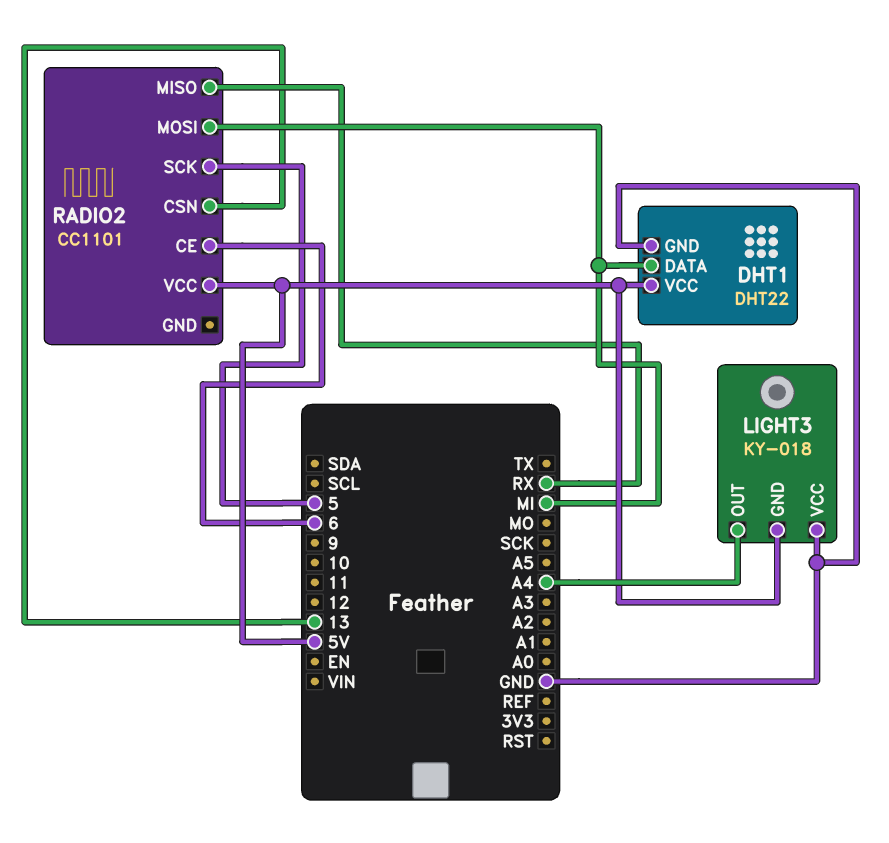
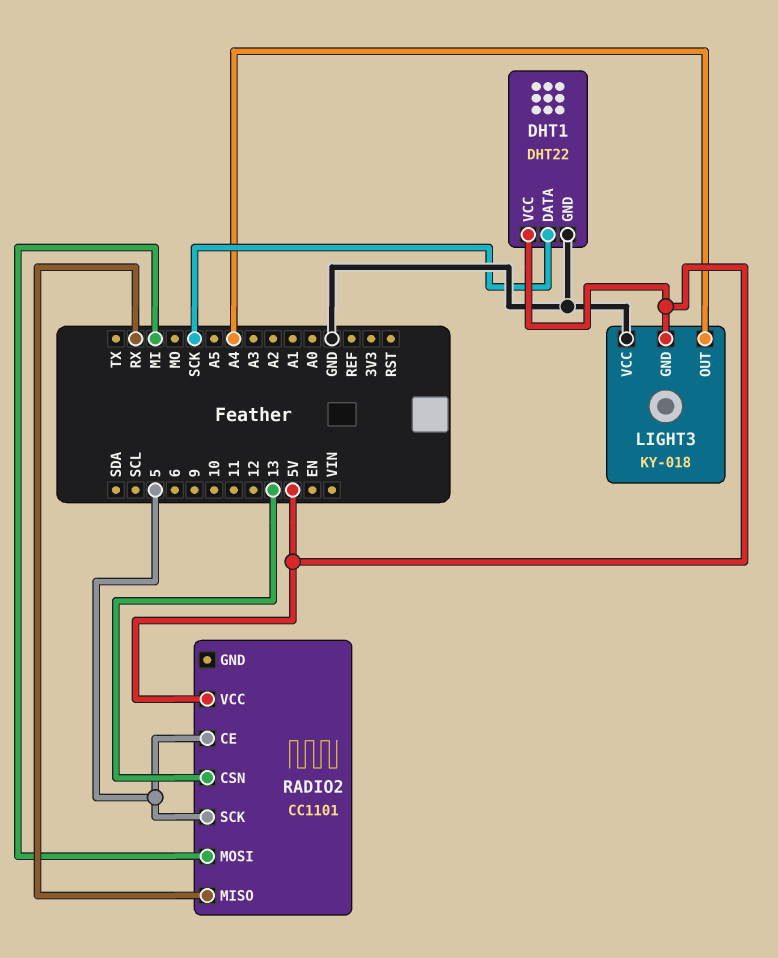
DHT1 pin DATA: MI -> SCK
RADIO2 pin CE: 6 -> 5

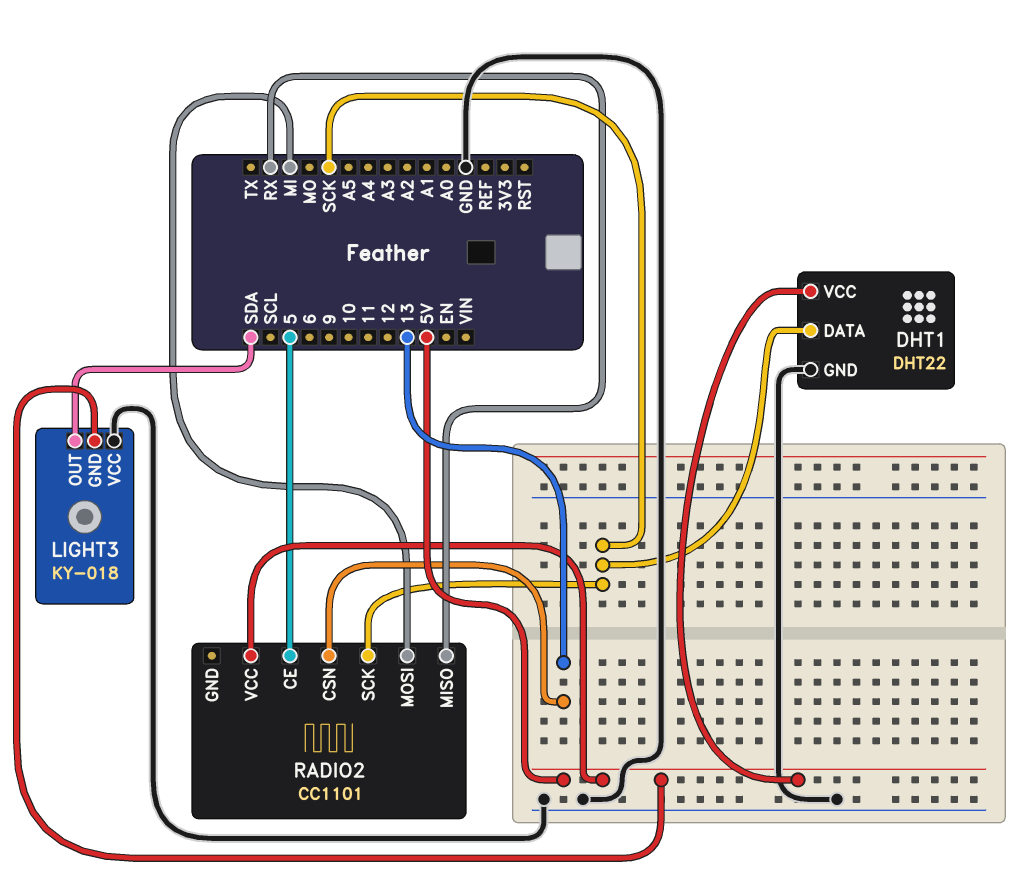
LIGHT3 pin OUT: A4 -> SDA
RADIO2 pin SCK: 5 -> SCK

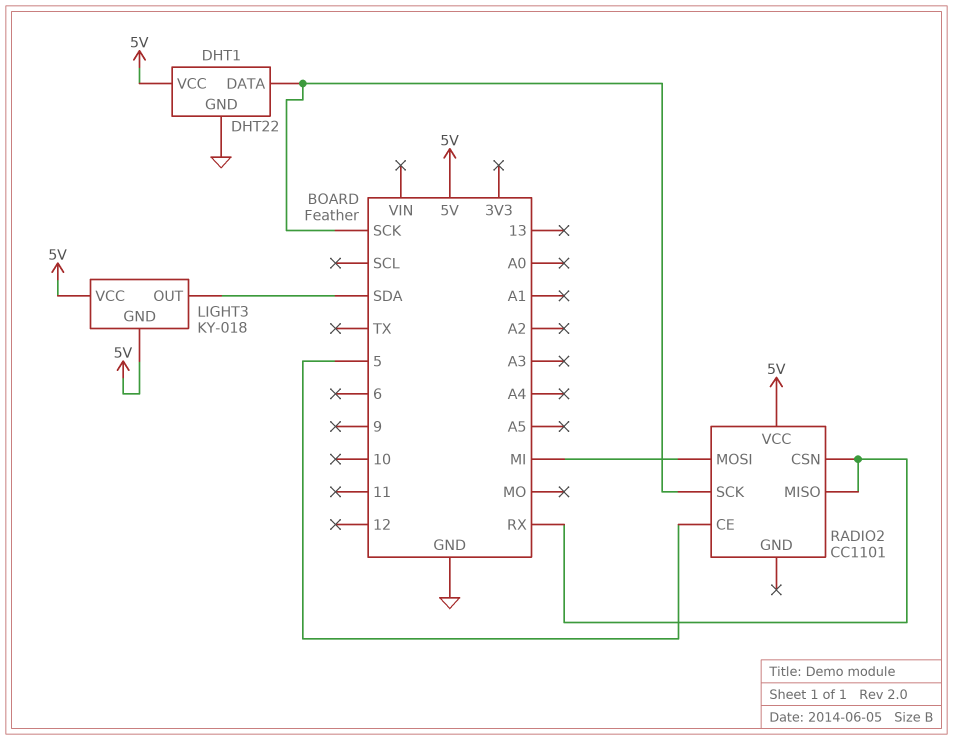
LIGHT3 pin VCC: GND -> 5V
RADIO2 pin CSN: 13 -> RX

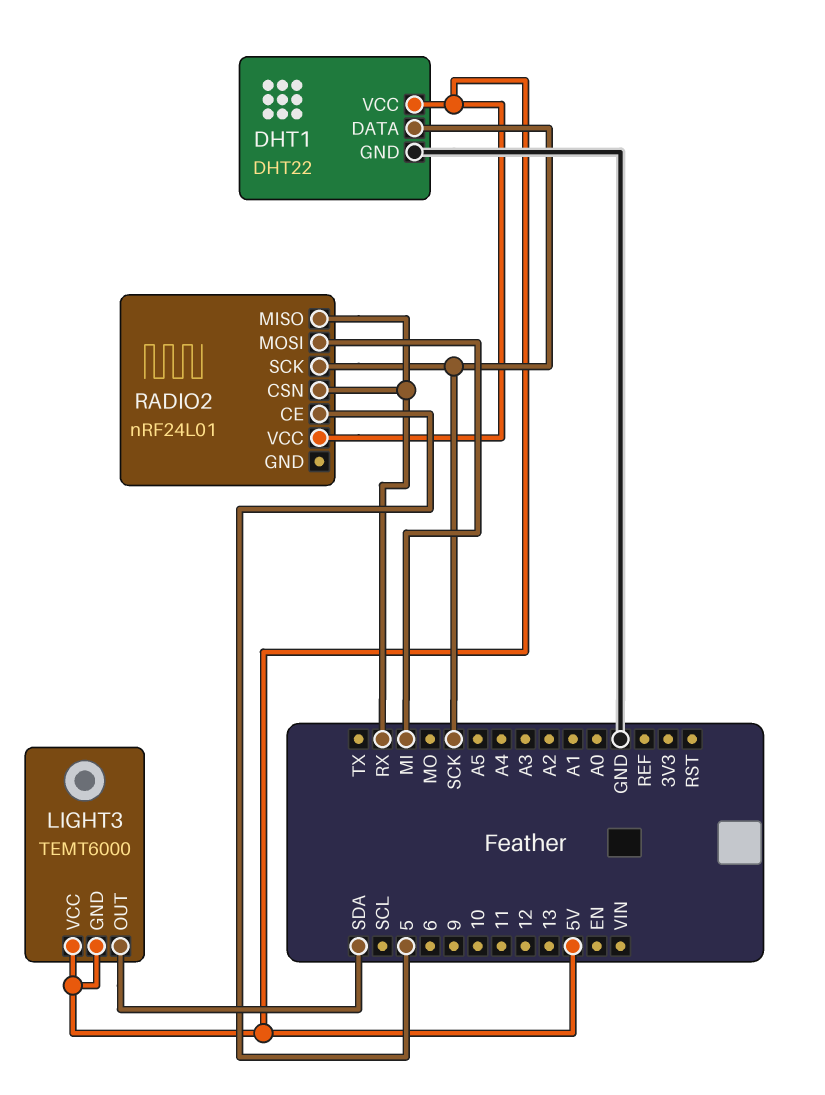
LIGHT3: KY-018 -> TEMT6000
RADIO2: CC1101 -> nRF24L01

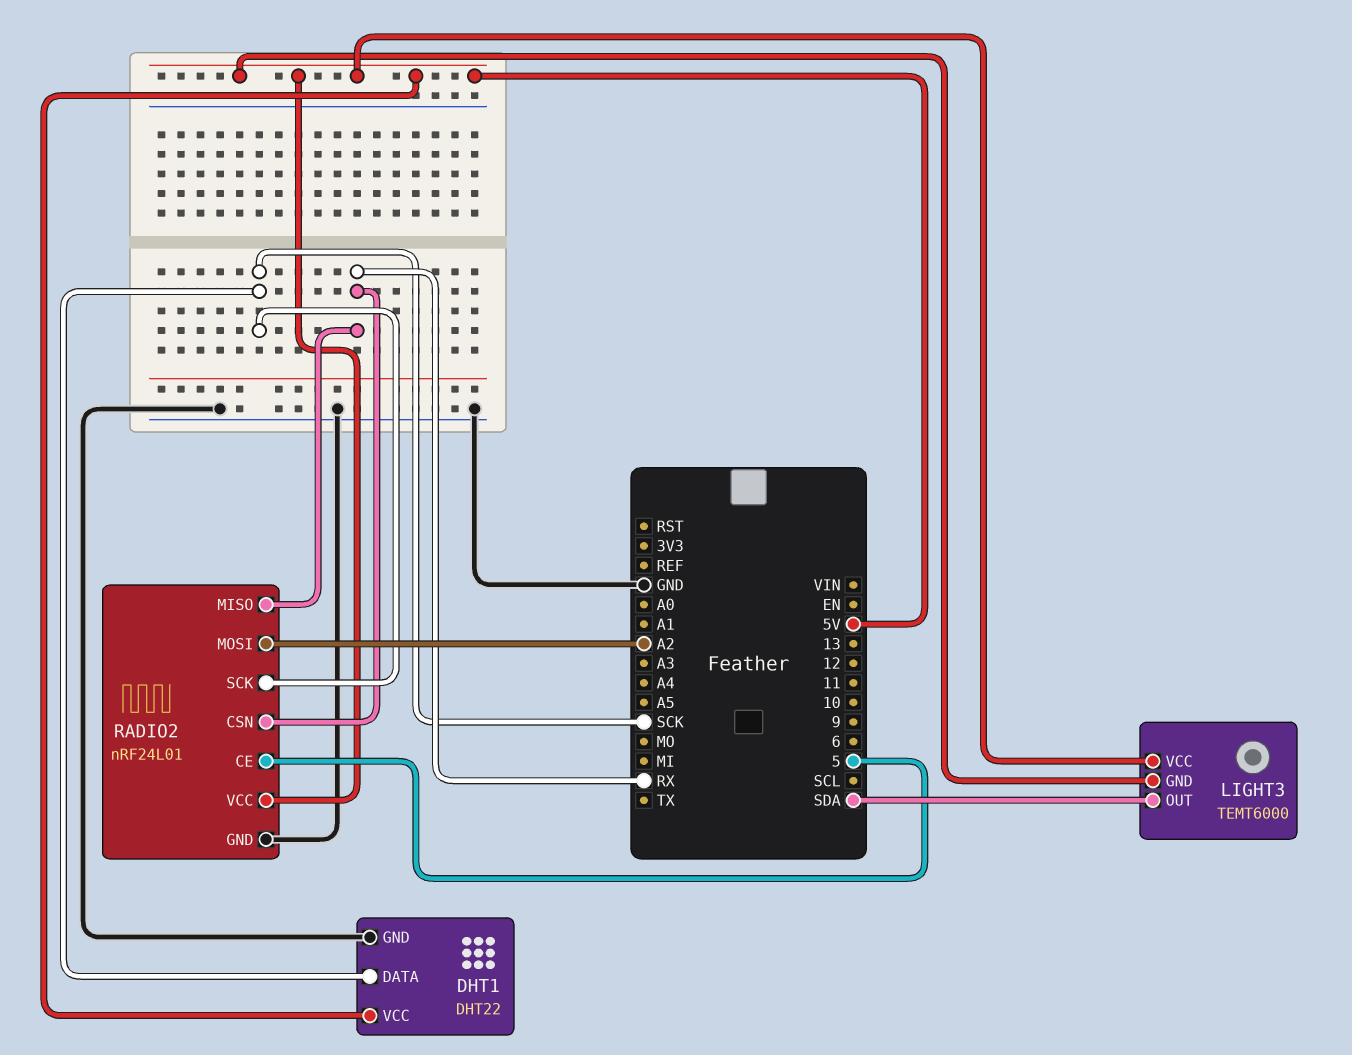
RADIO2 pin GND: none -> GND
RADIO2 pin MOSI: MI -> A2

